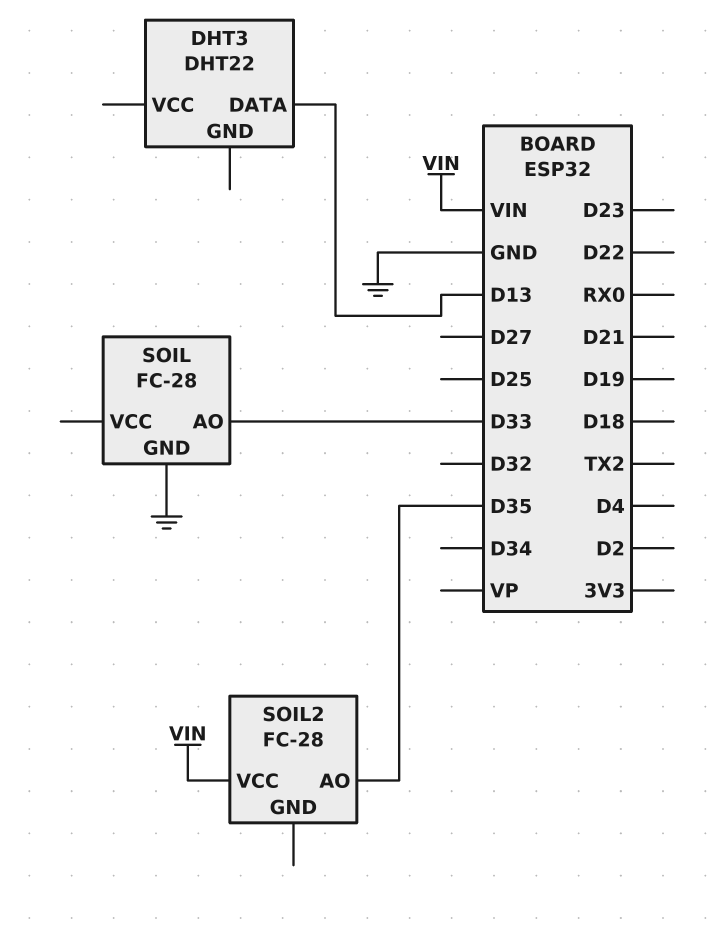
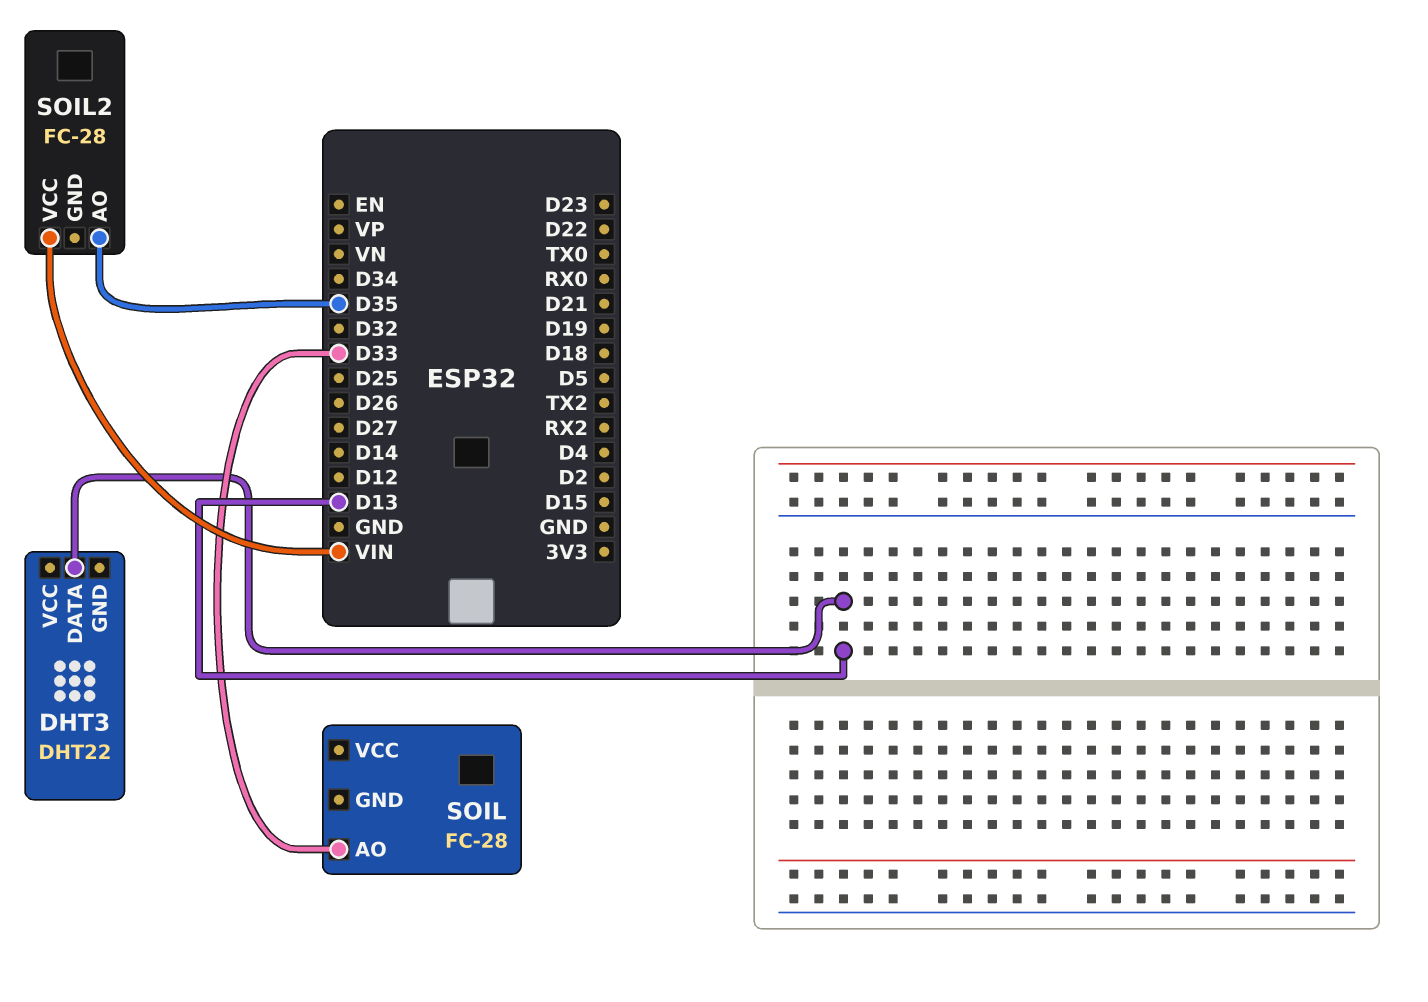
SOIL pin GND: GND -> none

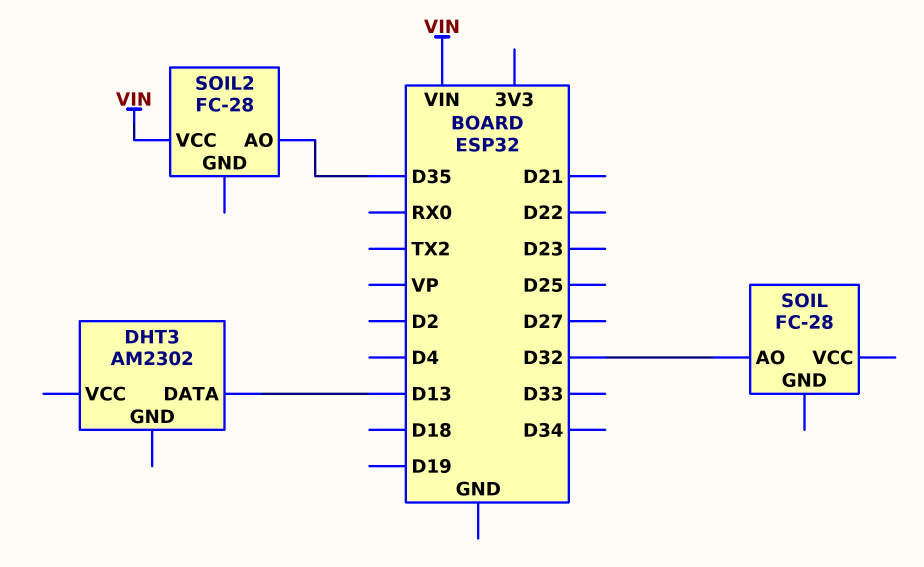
DHT3: DHT22 -> AM2302
SOIL pin AO: D33 -> D32

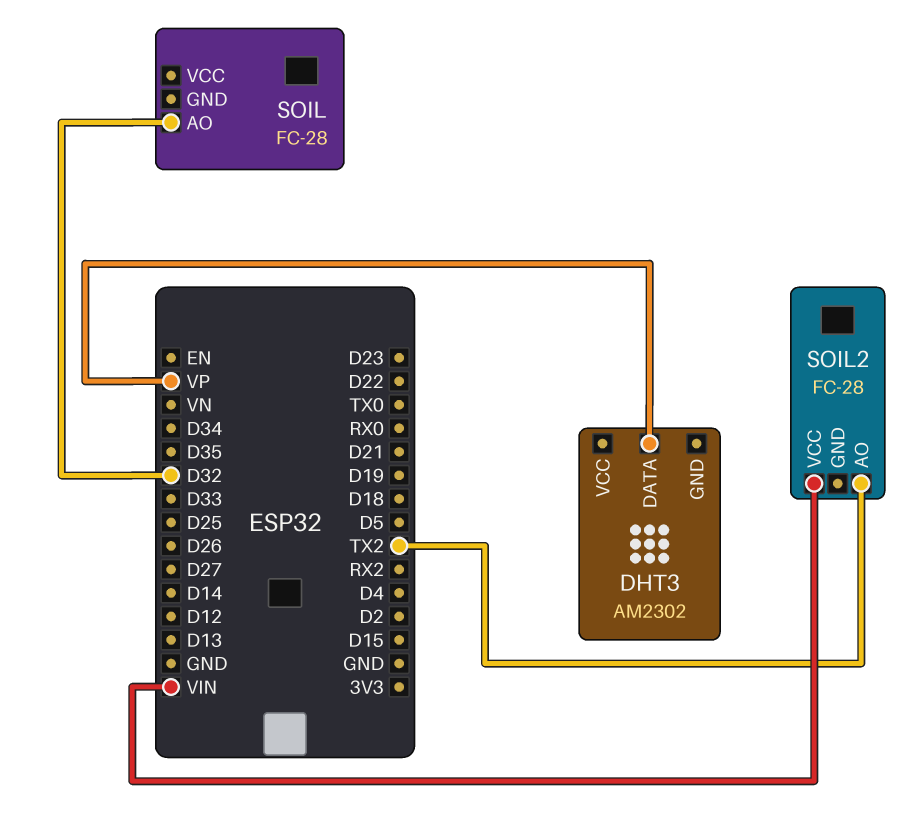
DHT3 pin DATA: D13 -> VP
SOIL2 pin AO: D35 -> TX2

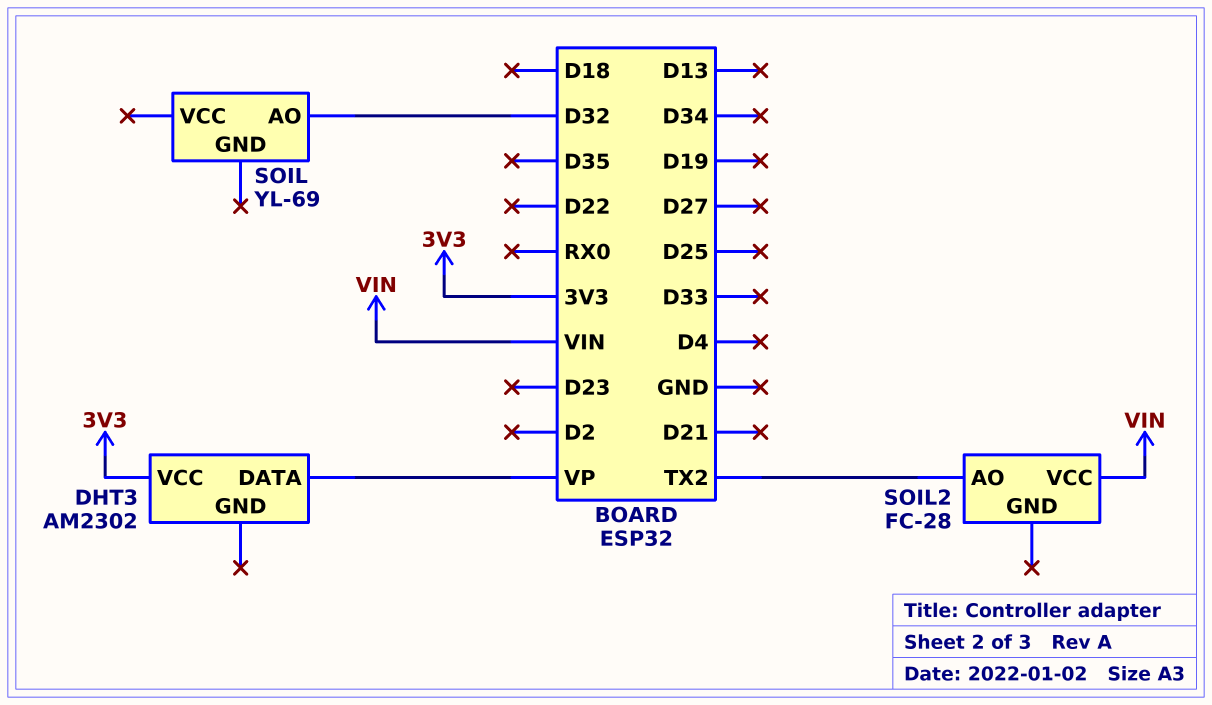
DHT3 pin VCC: none -> 3V3
SOIL: FC-28 -> YL-69

